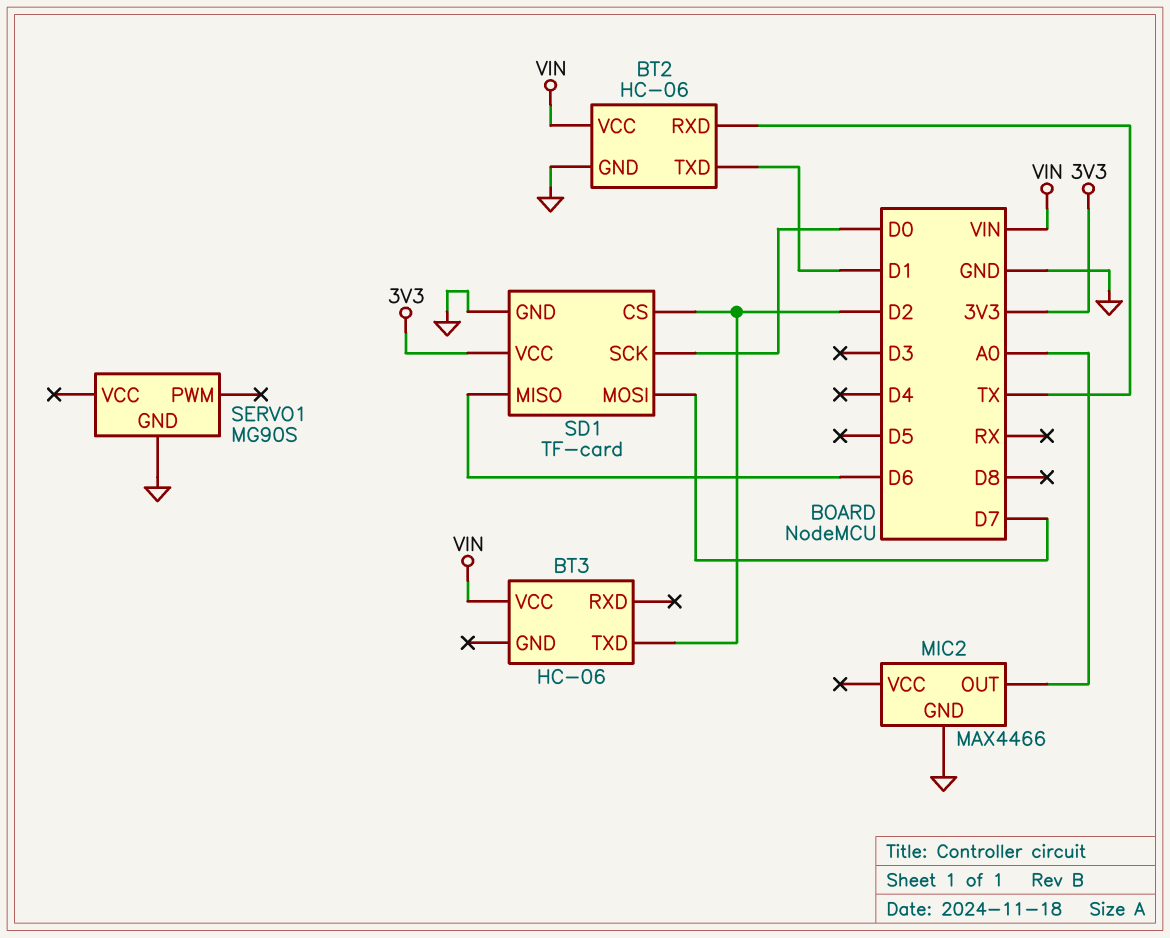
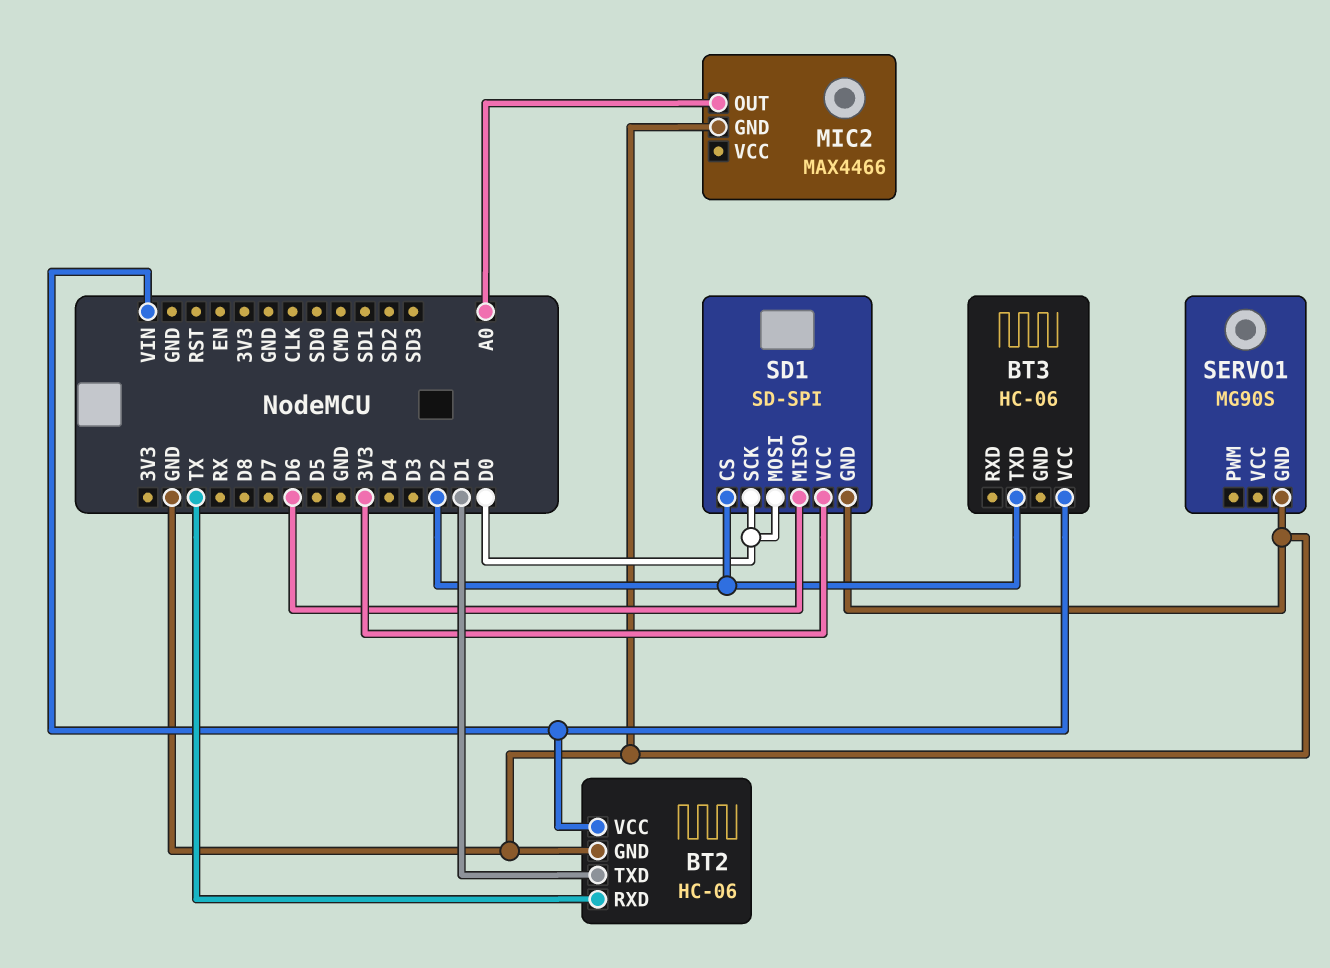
SD1: TF-card -> SD-SPI
SD1 pin MOSI: D7 -> D0

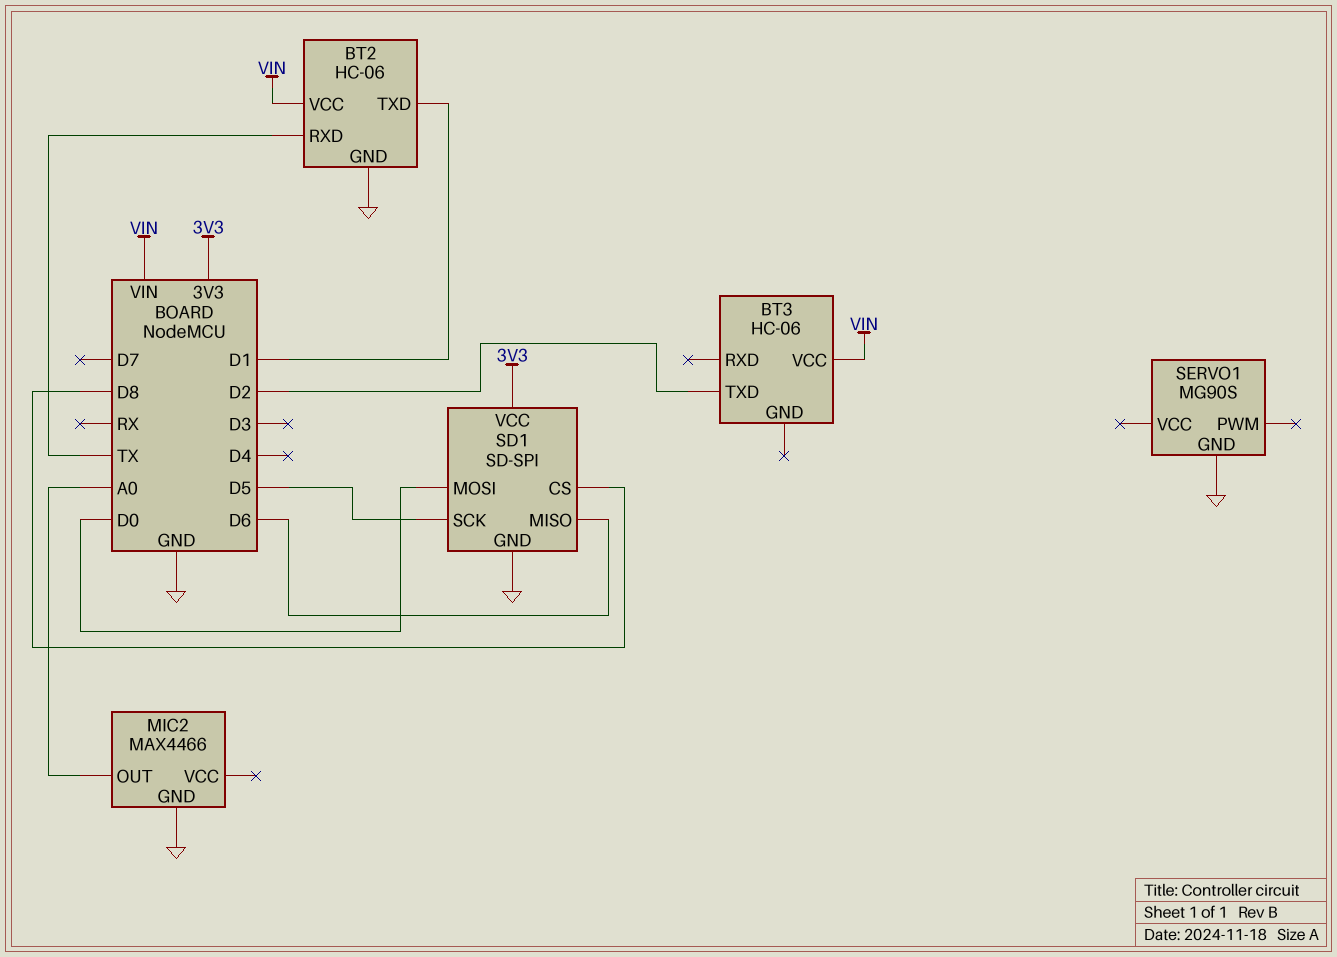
SD1 pin CS: D2 -> D8
SD1 pin SCK: D0 -> D5

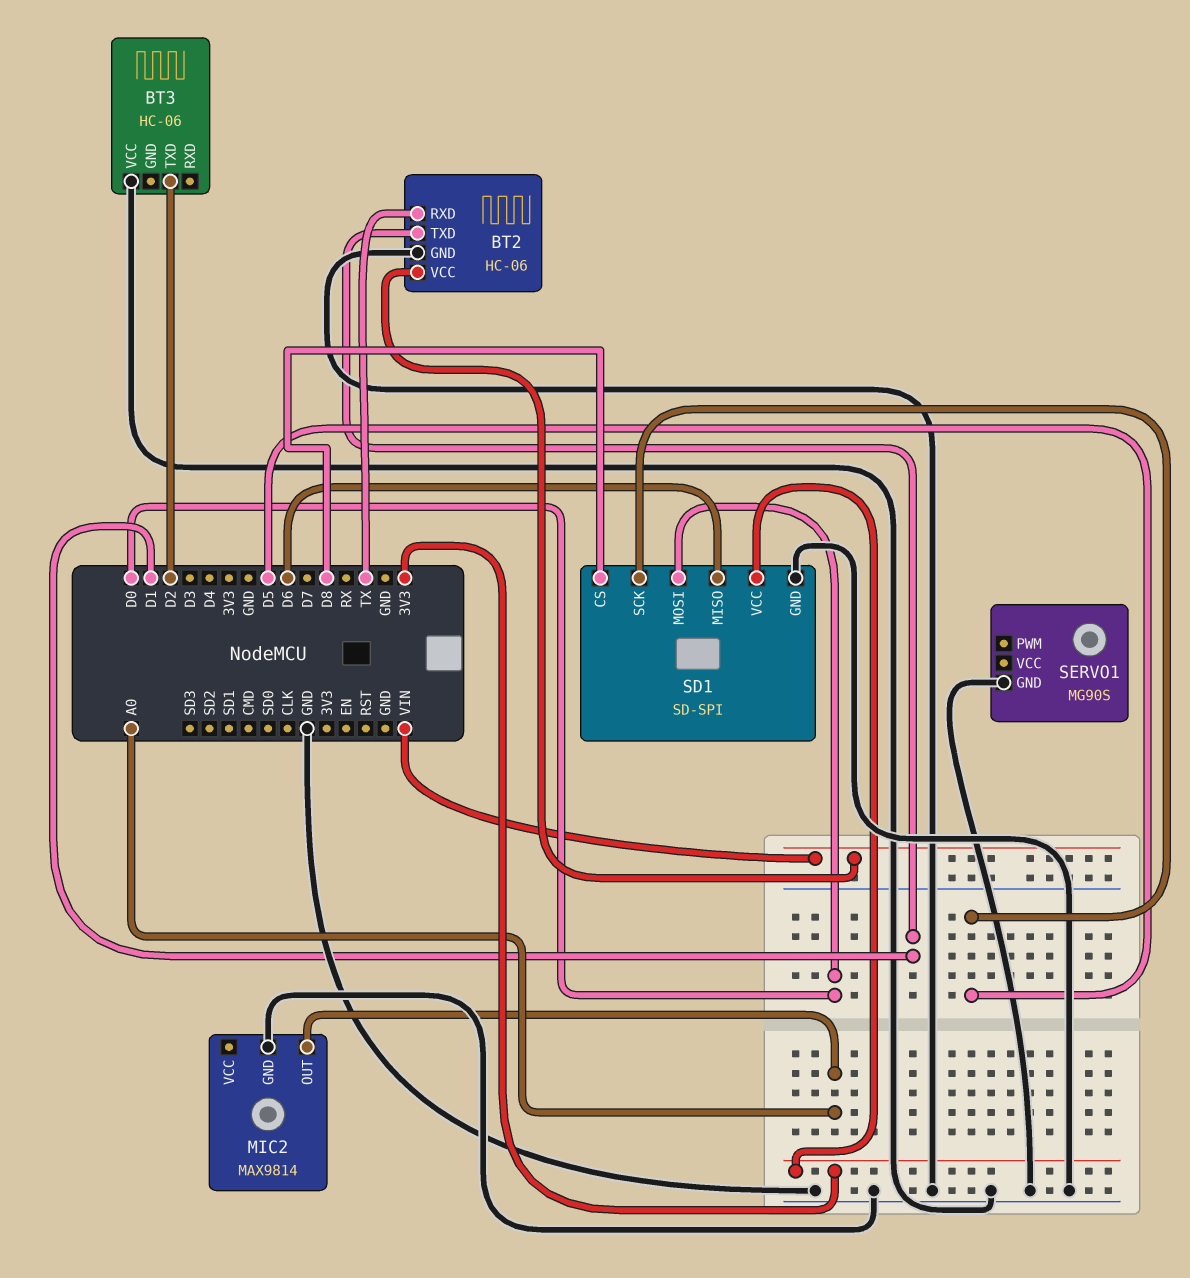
BT3 pin VCC: VIN -> GND
MIC2: MAX4466 -> MAX9814

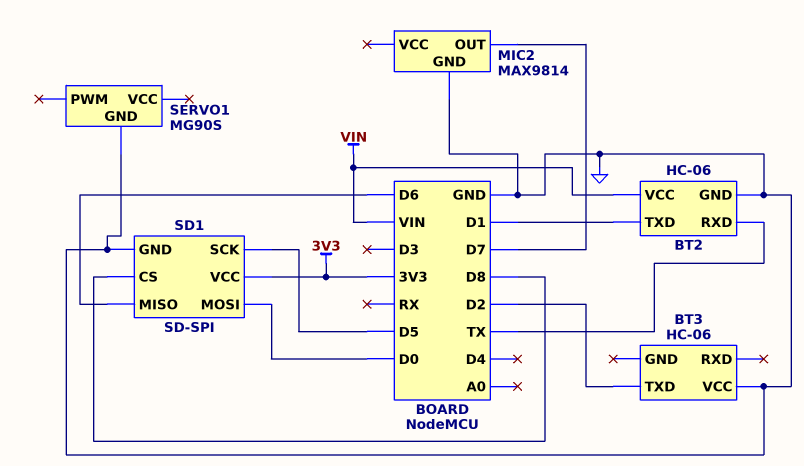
MIC2 pin OUT: A0 -> D7

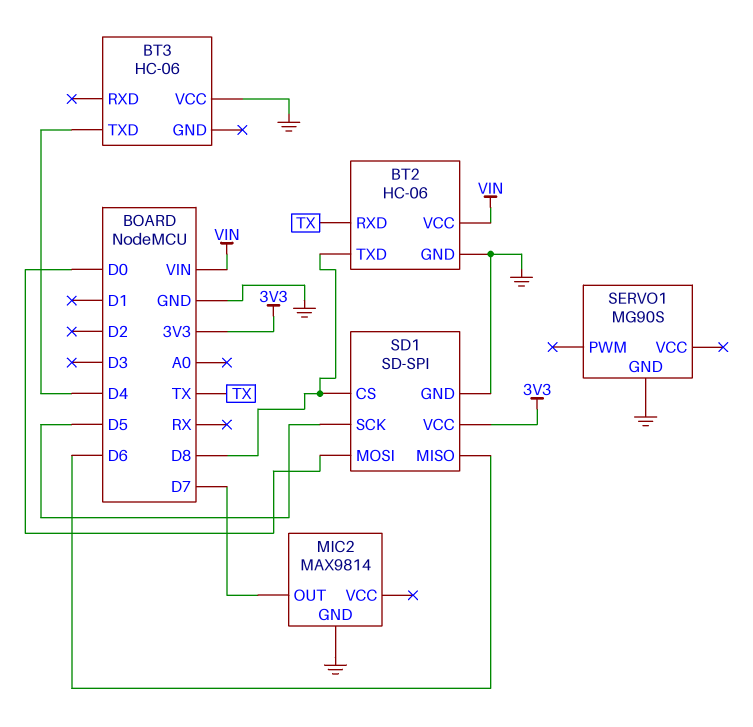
BT2 pin TXD: D1 -> D8
BT3 pin TXD: D2 -> D4

